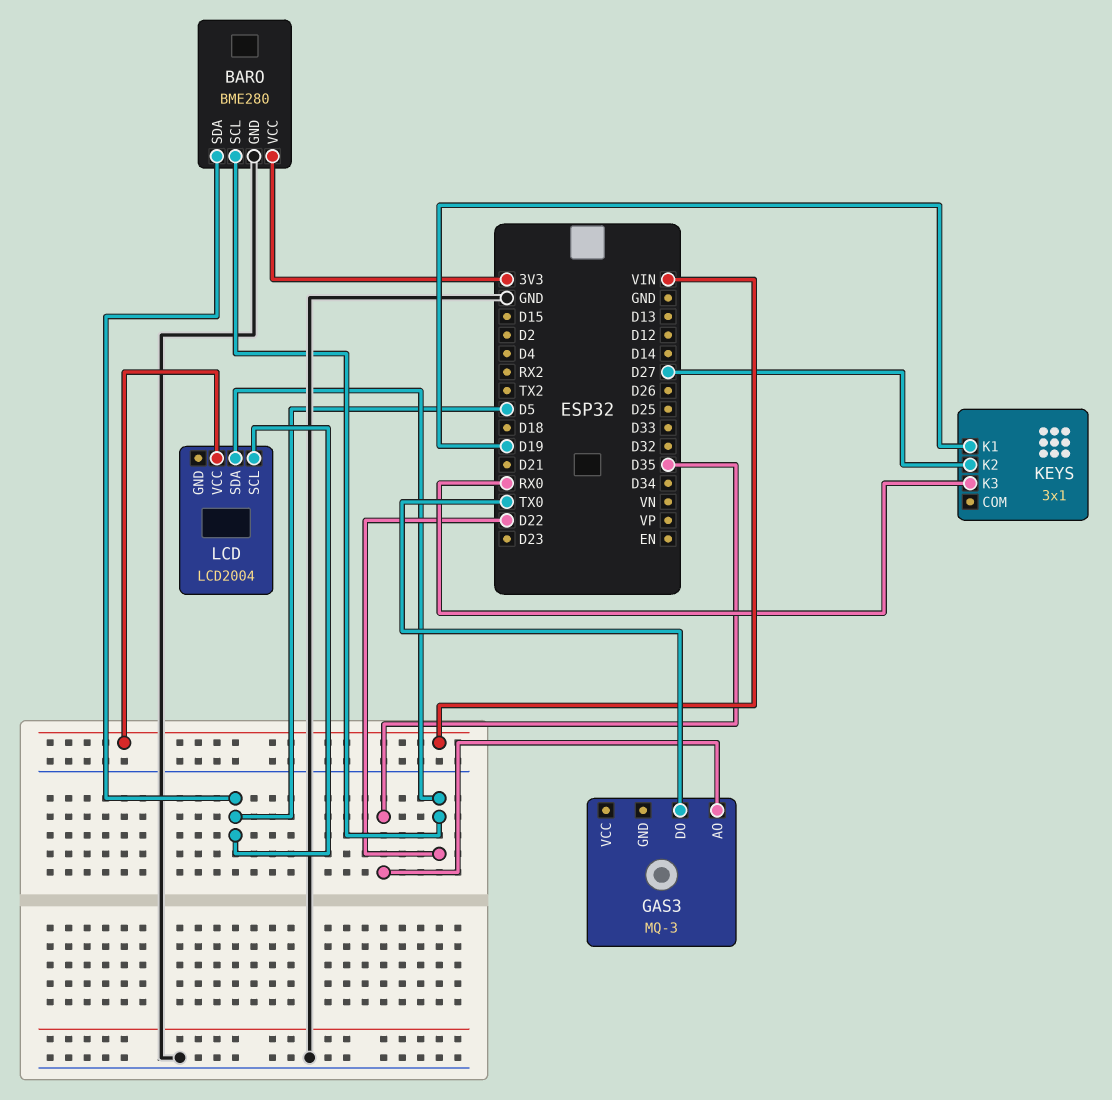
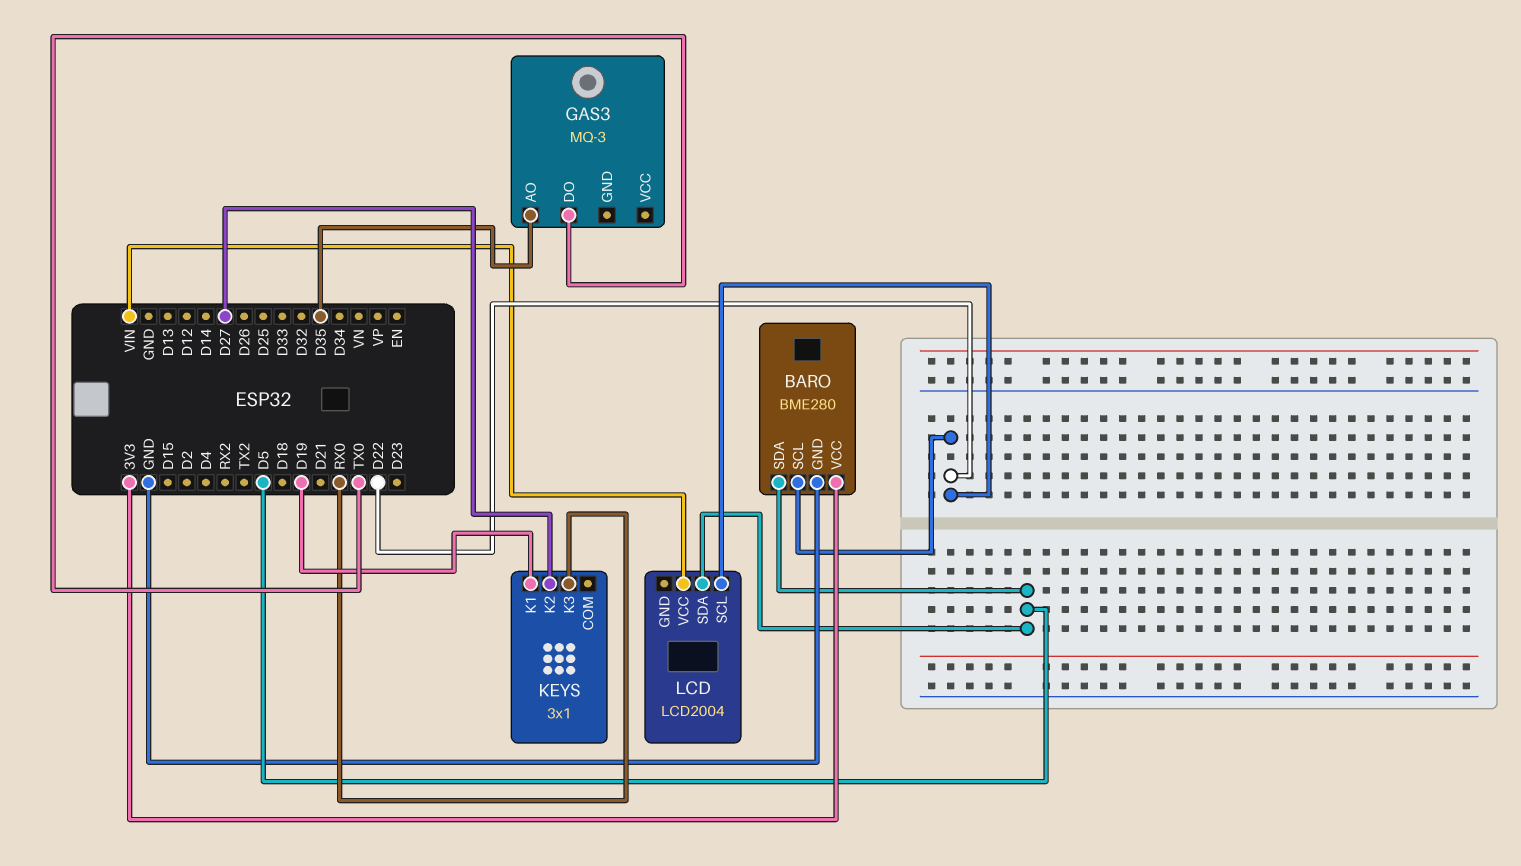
LCD pin SCL: D5 -> D22
LCD pin SDA: D22 -> D5

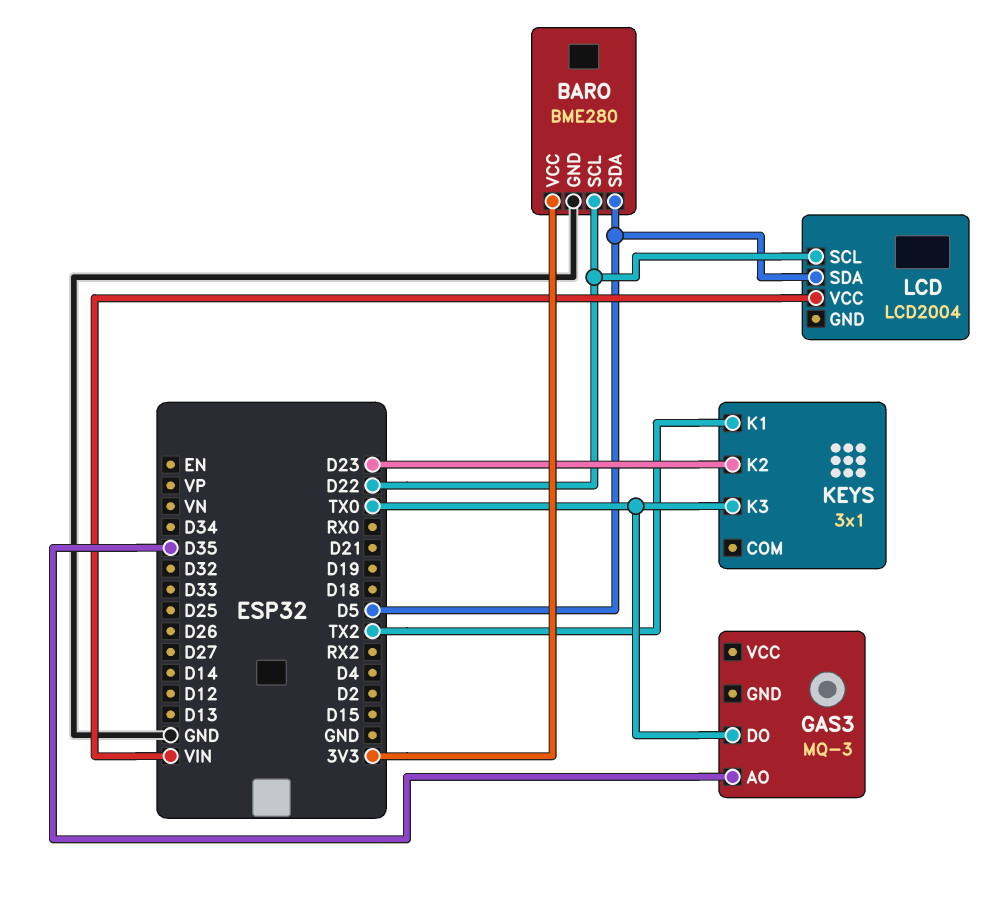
KEYS pin K1: D19 -> TX2
KEYS pin K2: D27 -> D23
KEYS pin K3: RX0 -> TX0

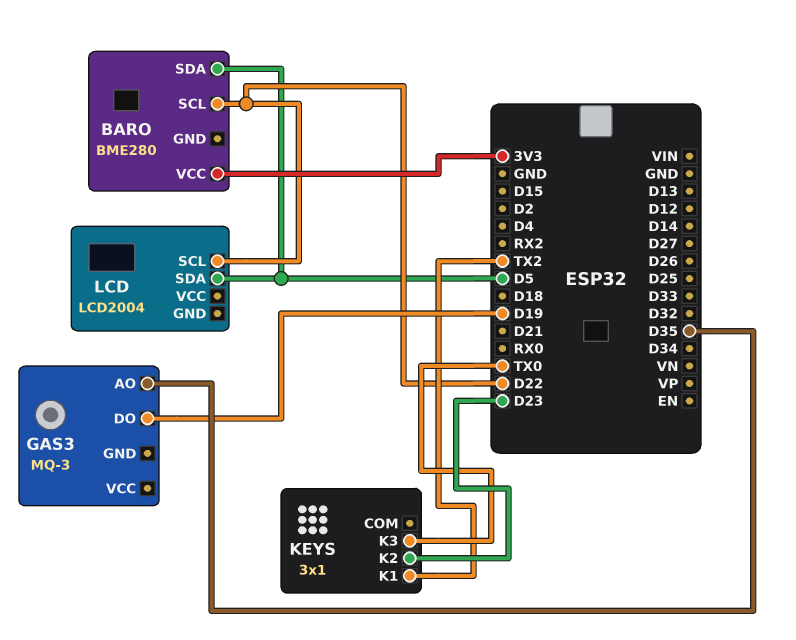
BARO pin GND: GND -> none
GAS3 pin DO: TX0 -> D19
LCD pin VCC: VIN -> none

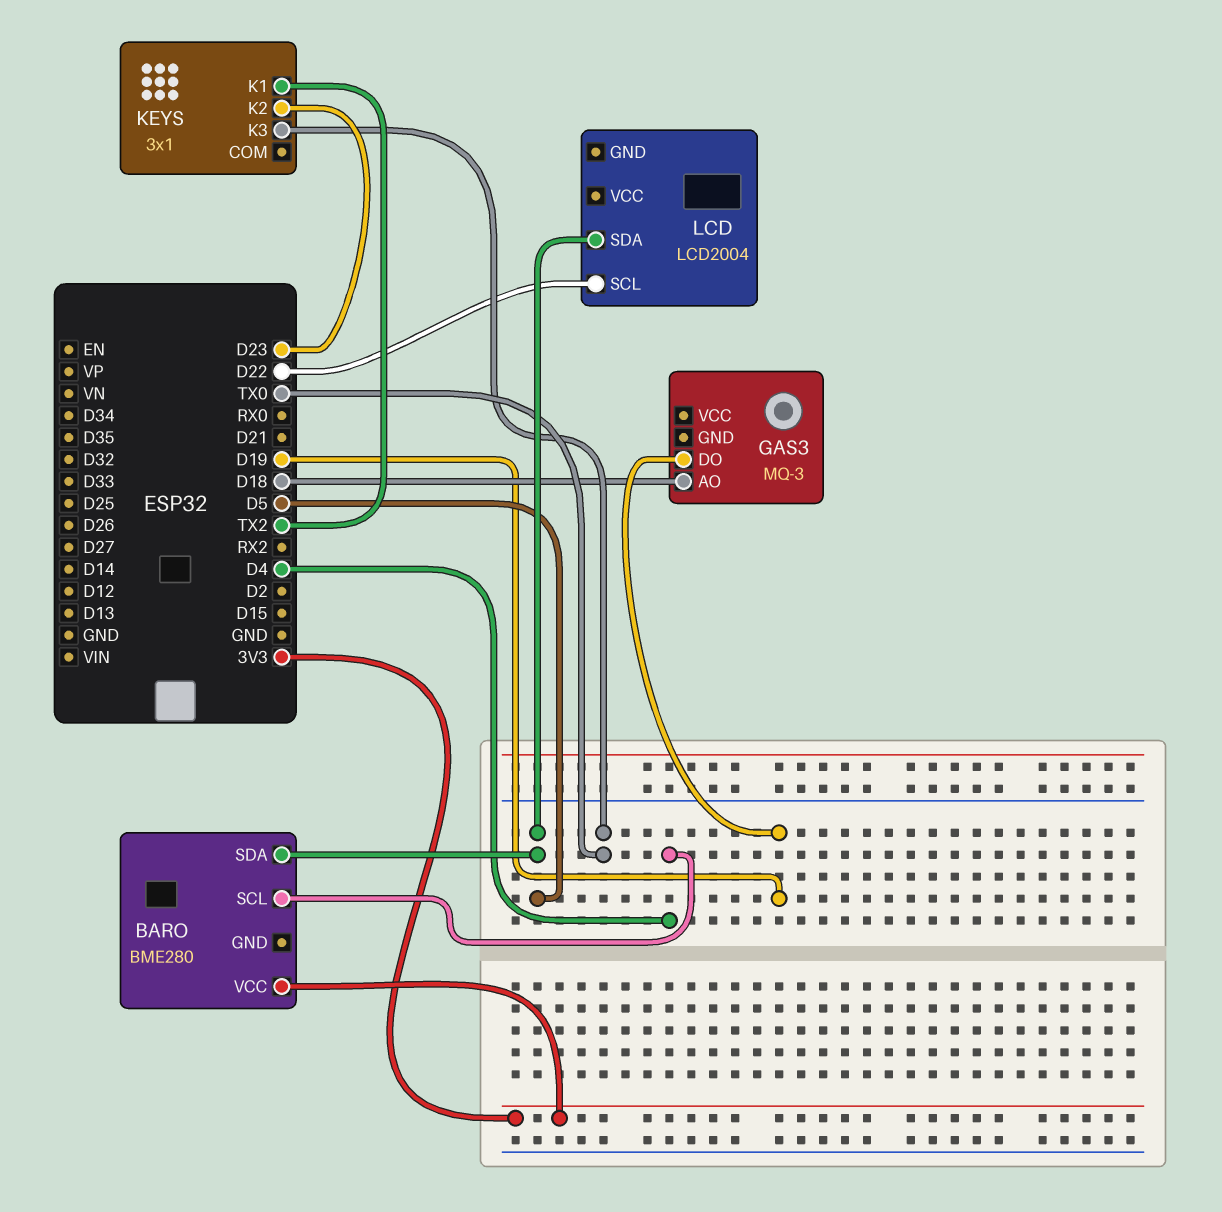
BARO pin SCL: D22 -> D4
GAS3 pin AO: D35 -> D18

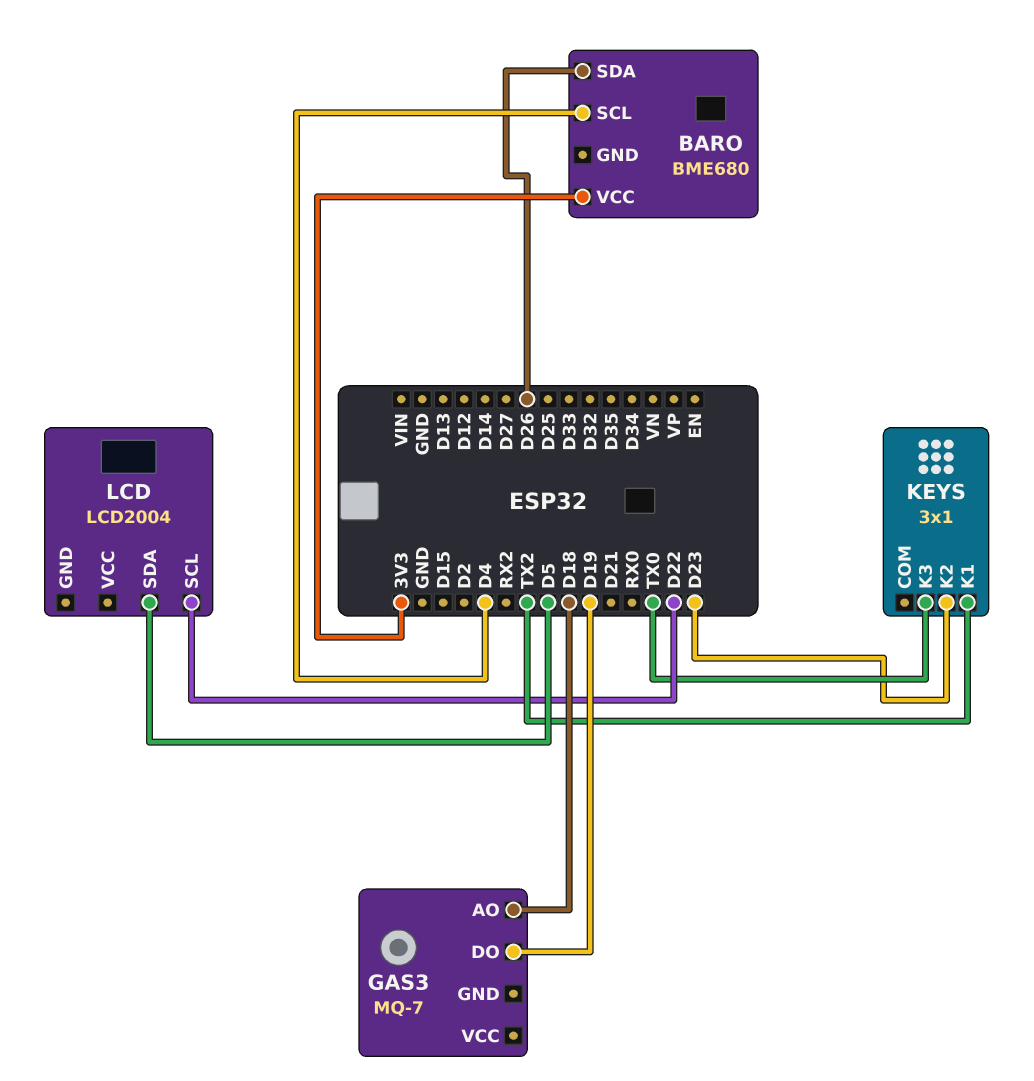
BARO: BME280 -> BME680
BARO pin SDA: D5 -> D26
GAS3: MQ-3 -> MQ-7

